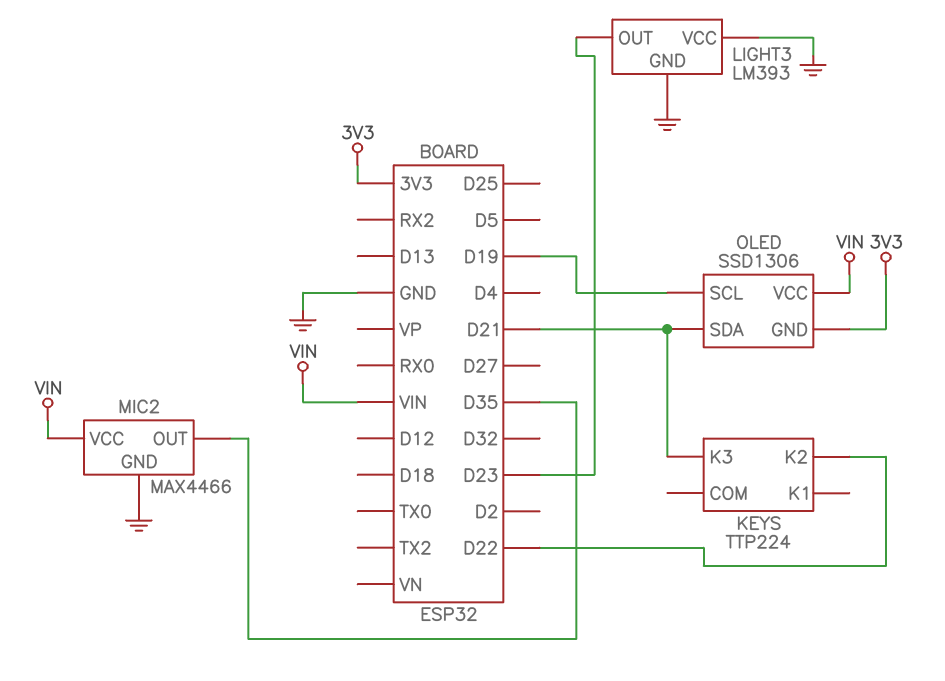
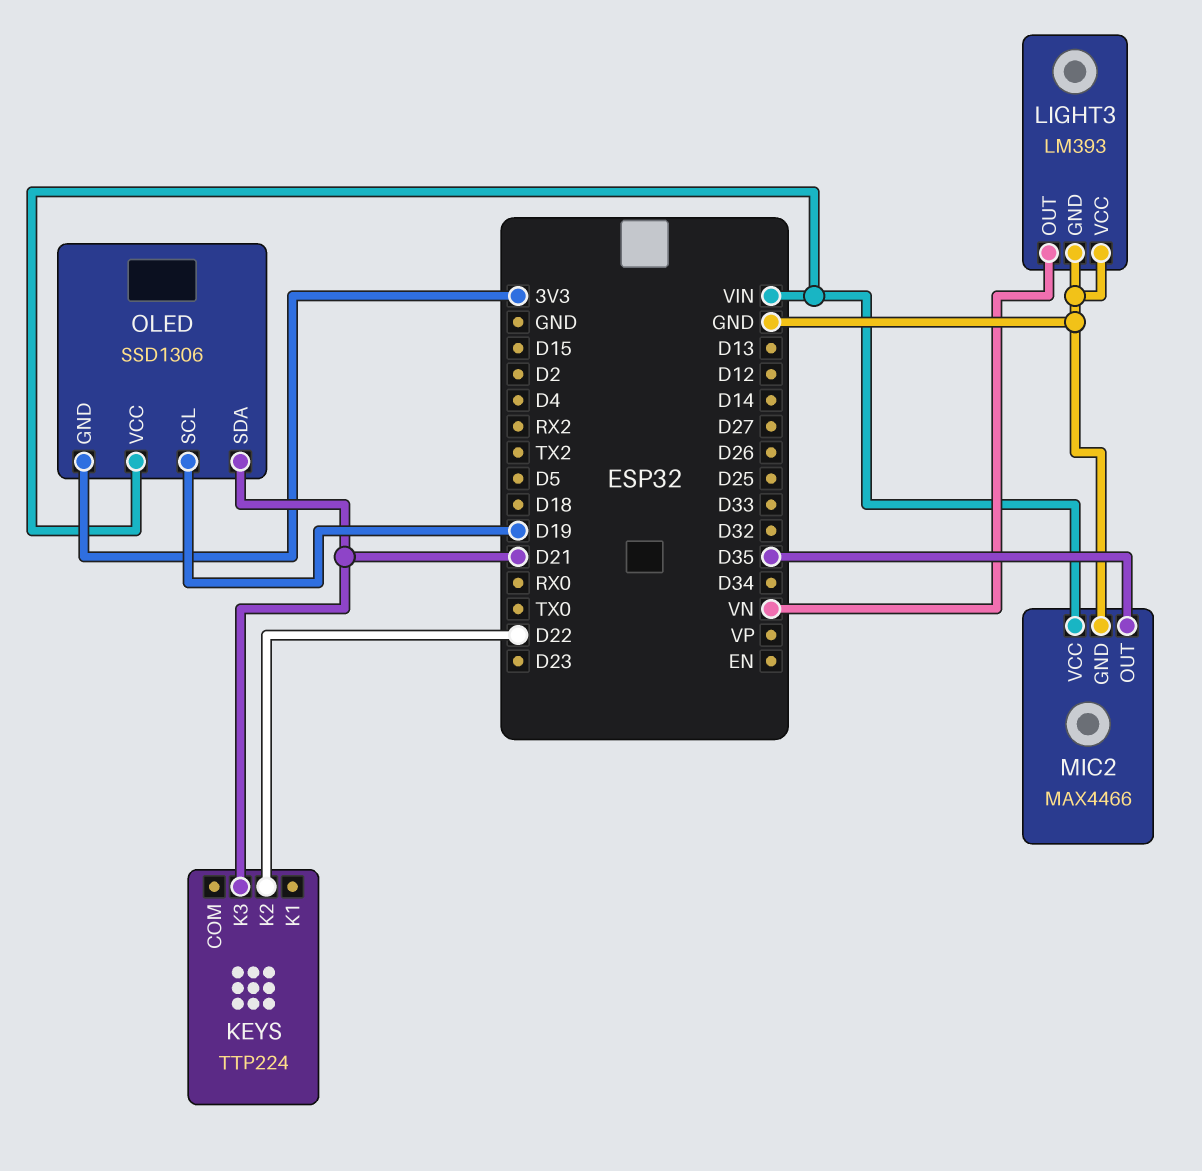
LIGHT3 pin OUT: D23 -> VN

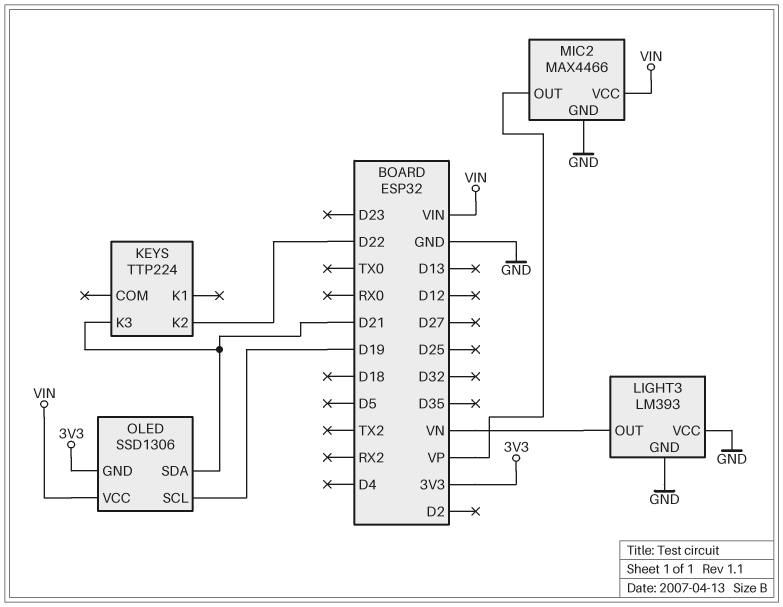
MIC2 pin OUT: D35 -> VP

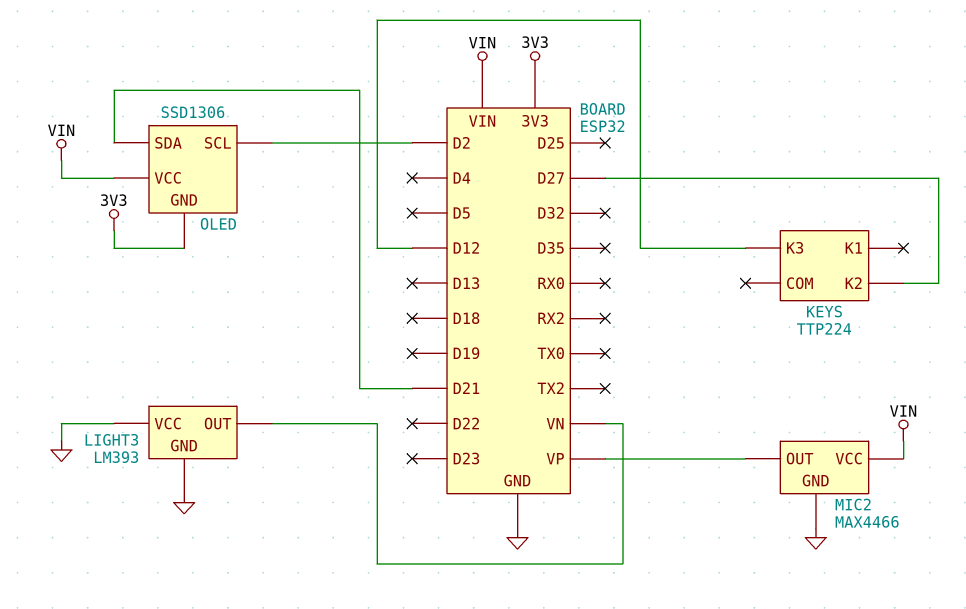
KEYS pin K2: D22 -> D27
KEYS pin K3: D21 -> D12
OLED pin SCL: D19 -> D2

